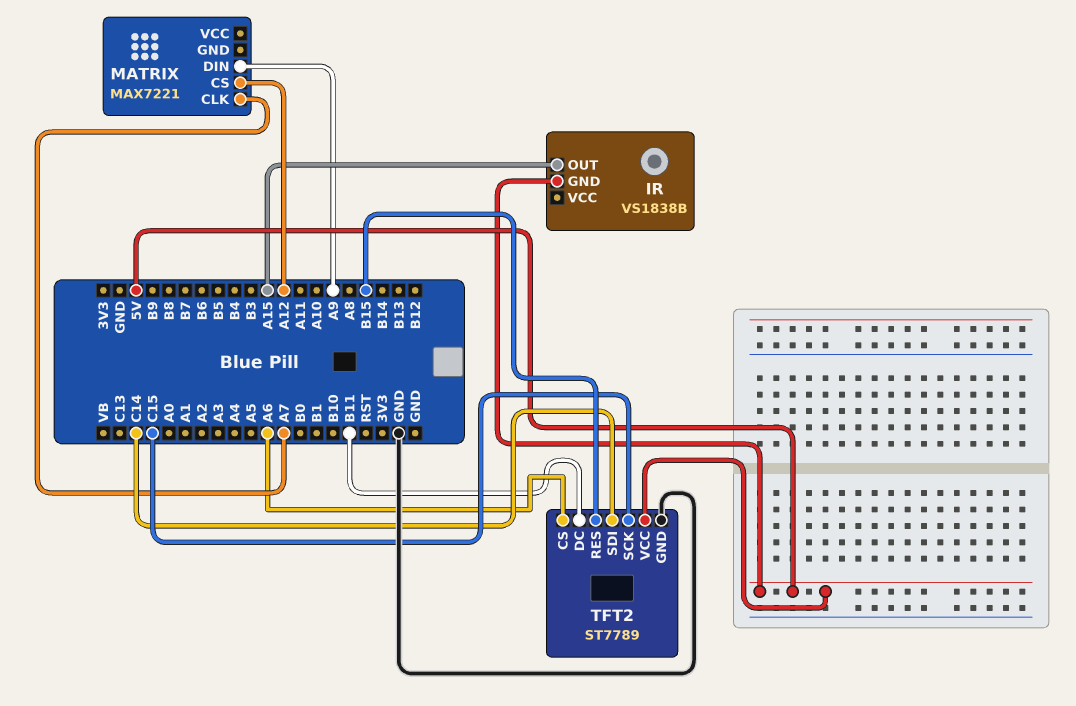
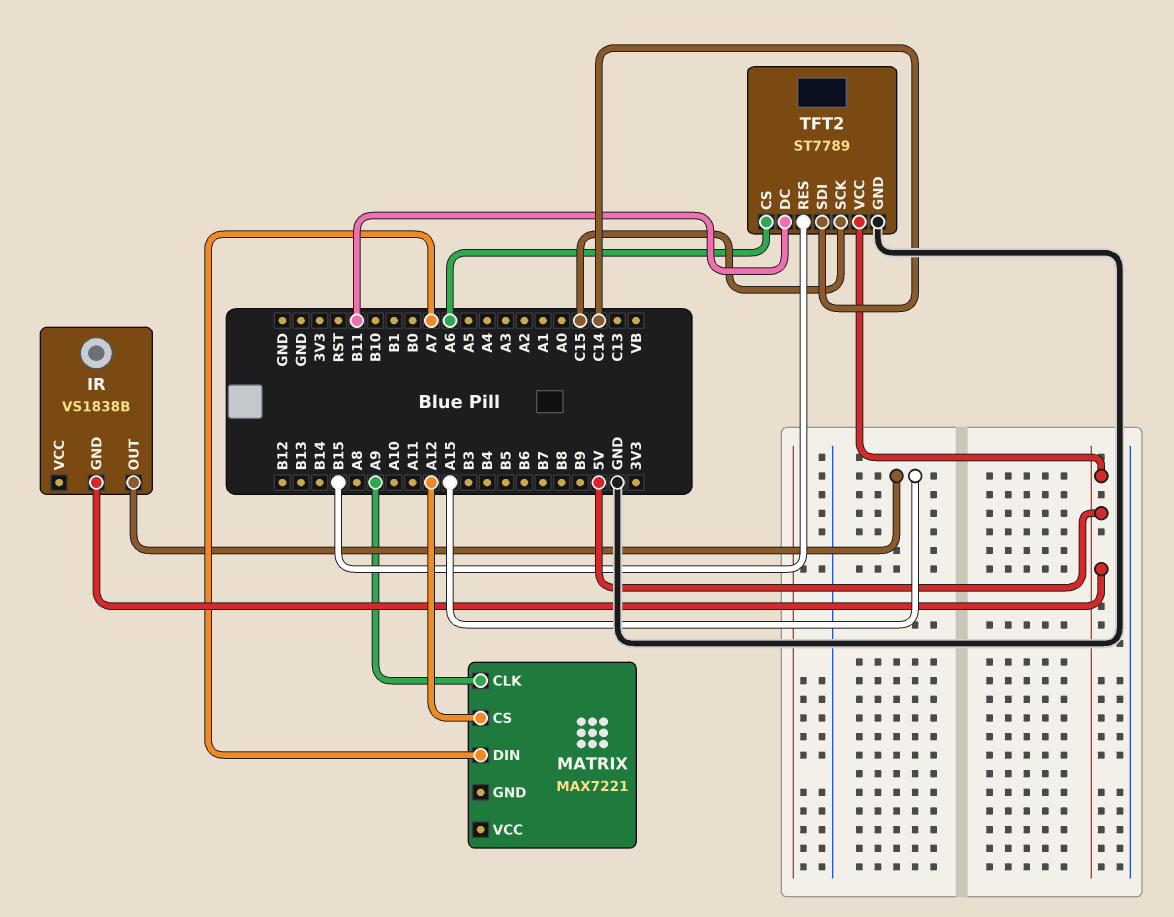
MATRIX pin CLK: A7 -> A9
MATRIX pin DIN: A9 -> A7

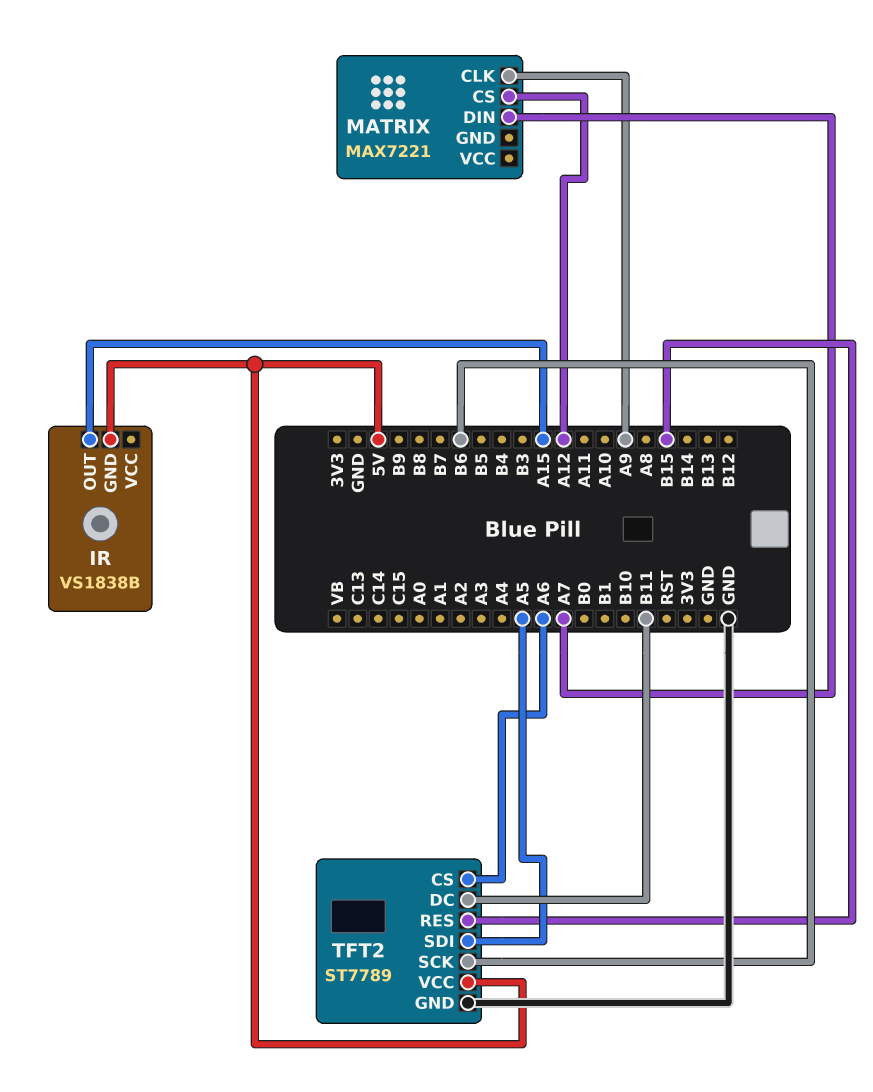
TFT2 pin SCK: C15 -> B6
TFT2 pin SDI: C14 -> A5

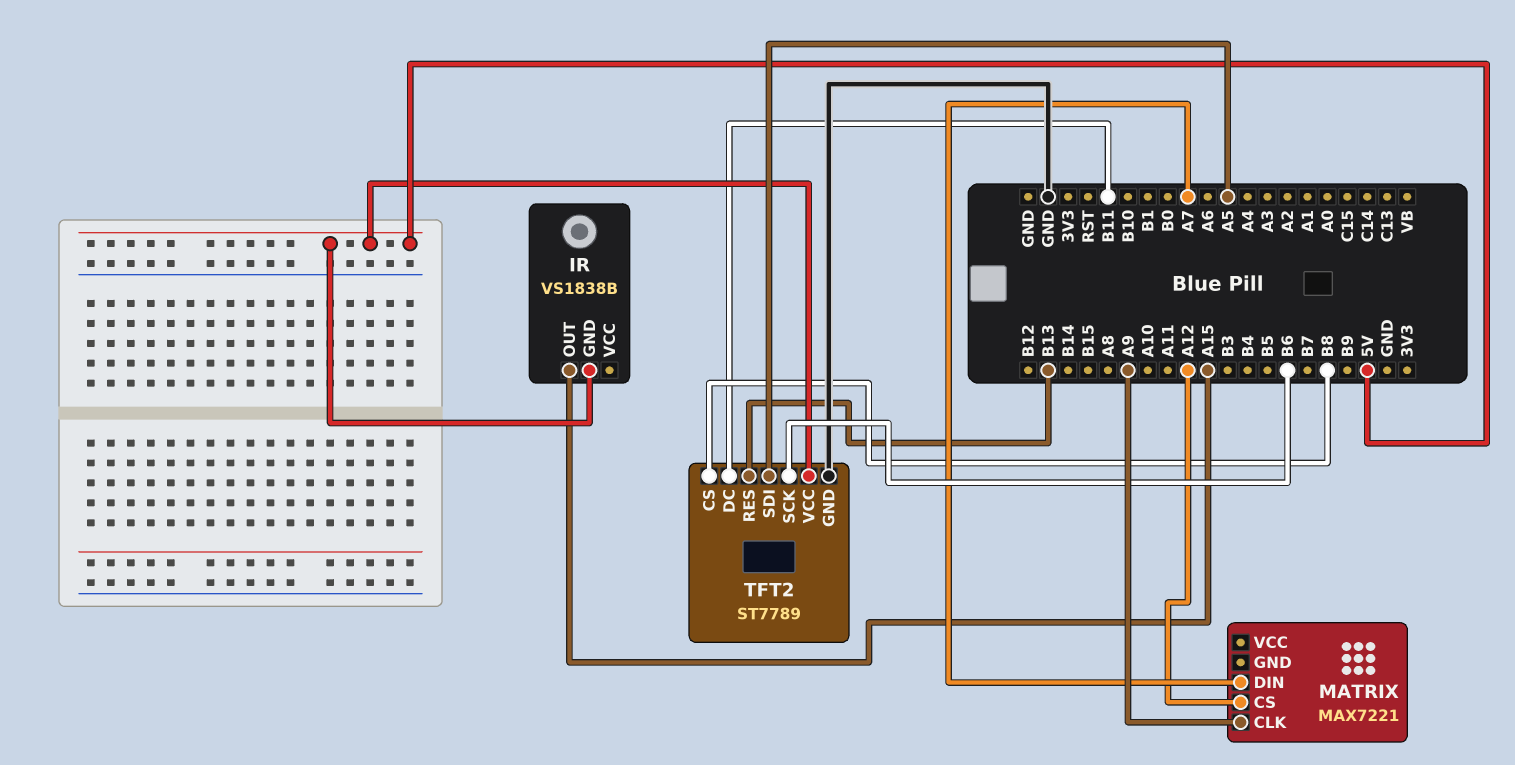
TFT2 pin CS: A6 -> B8
TFT2 pin RES: B15 -> B13

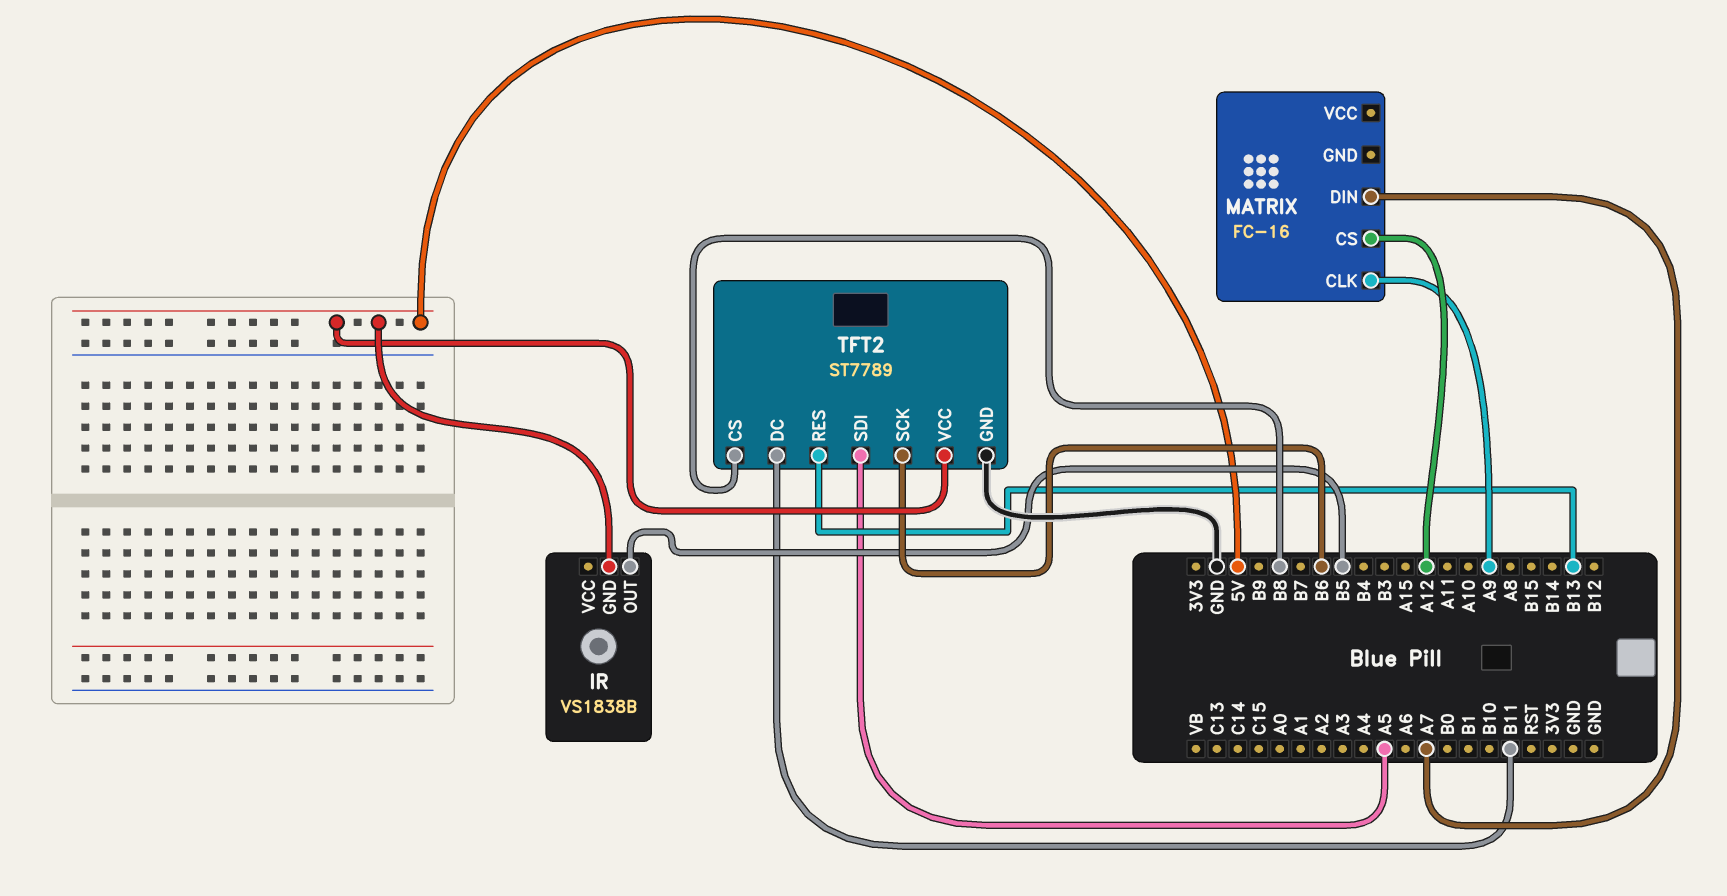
IR pin OUT: A15 -> B5
MATRIX: MAX7221 -> FC-16

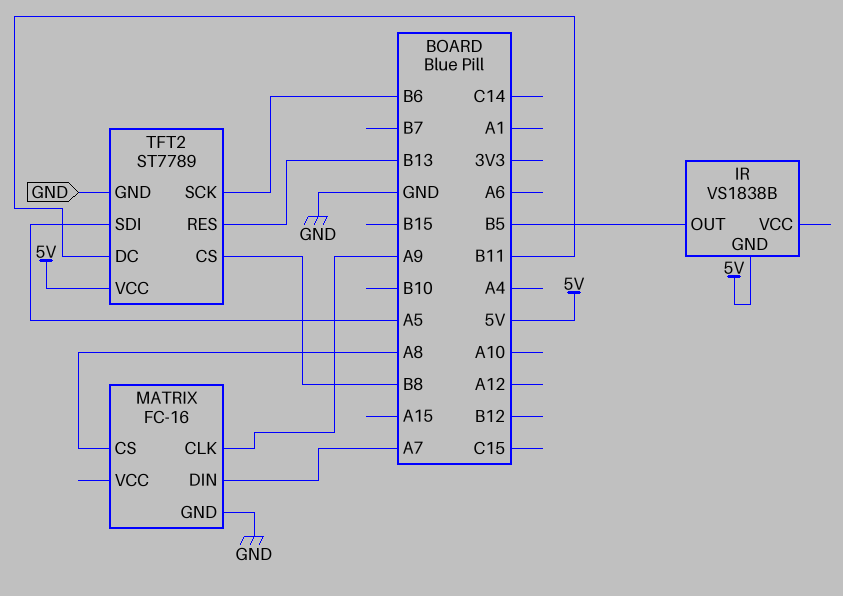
MATRIX pin CS: A12 -> A8
MATRIX pin GND: none -> GND

